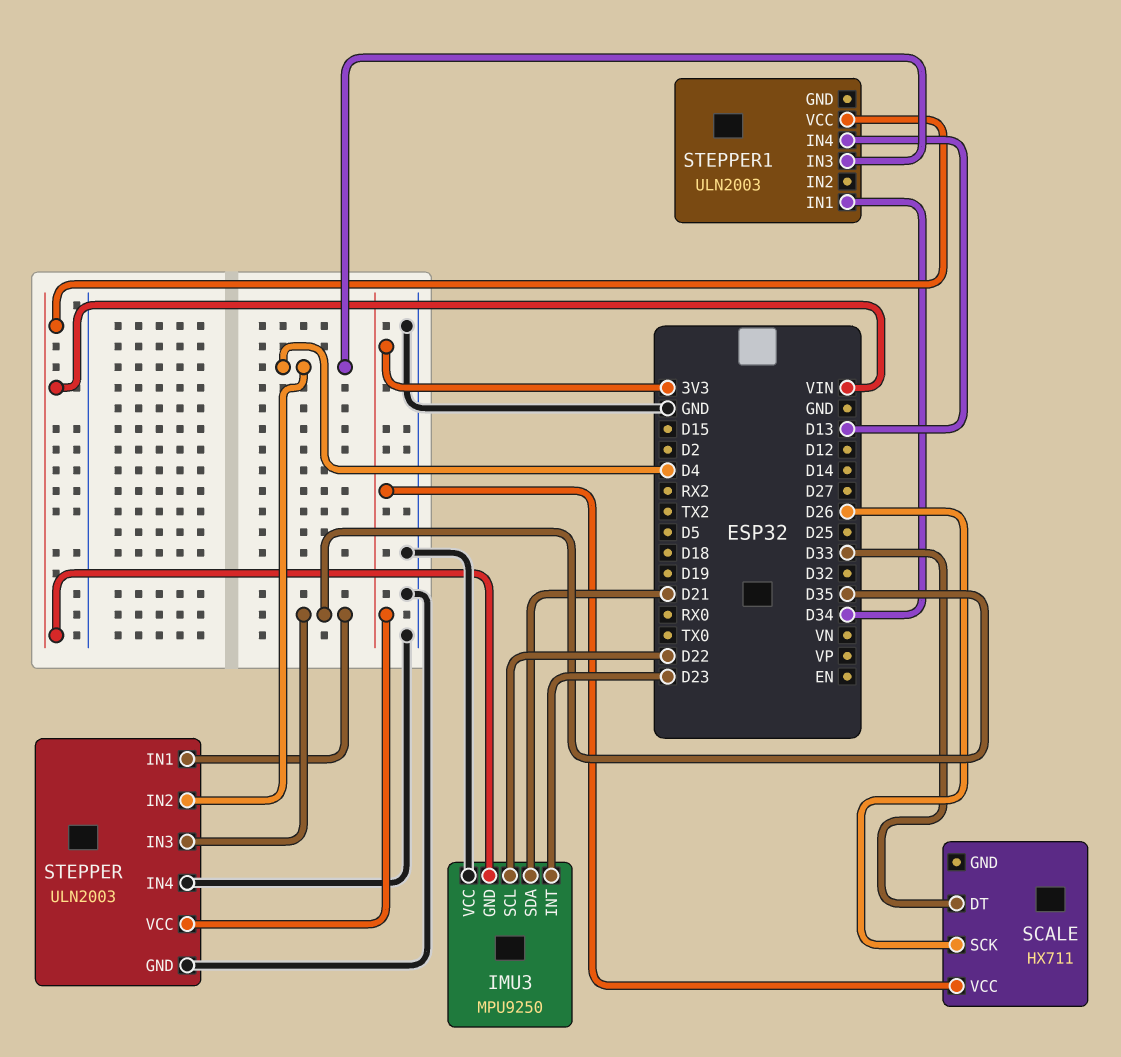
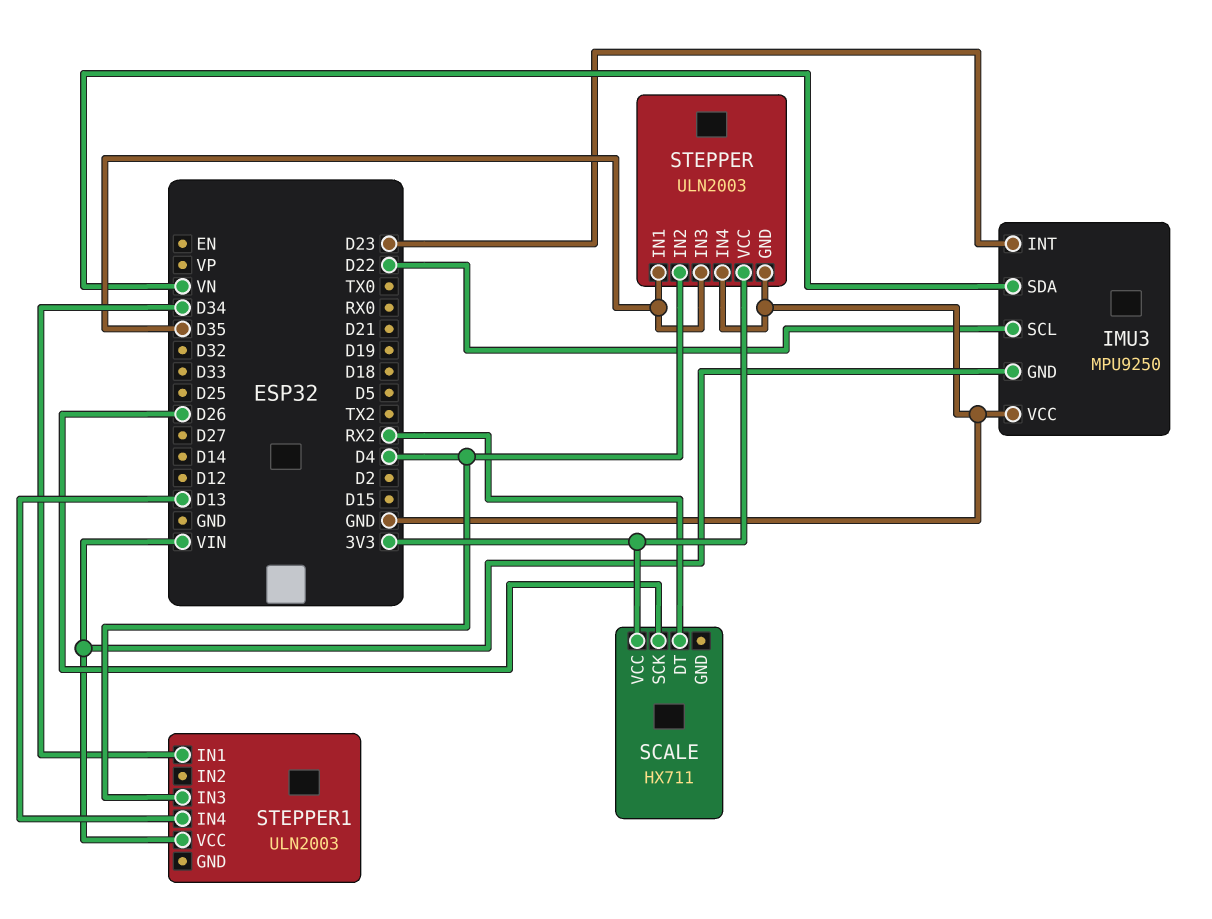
IMU3 pin SDA: D21 -> VN
SCALE pin DT: D33 -> RX2

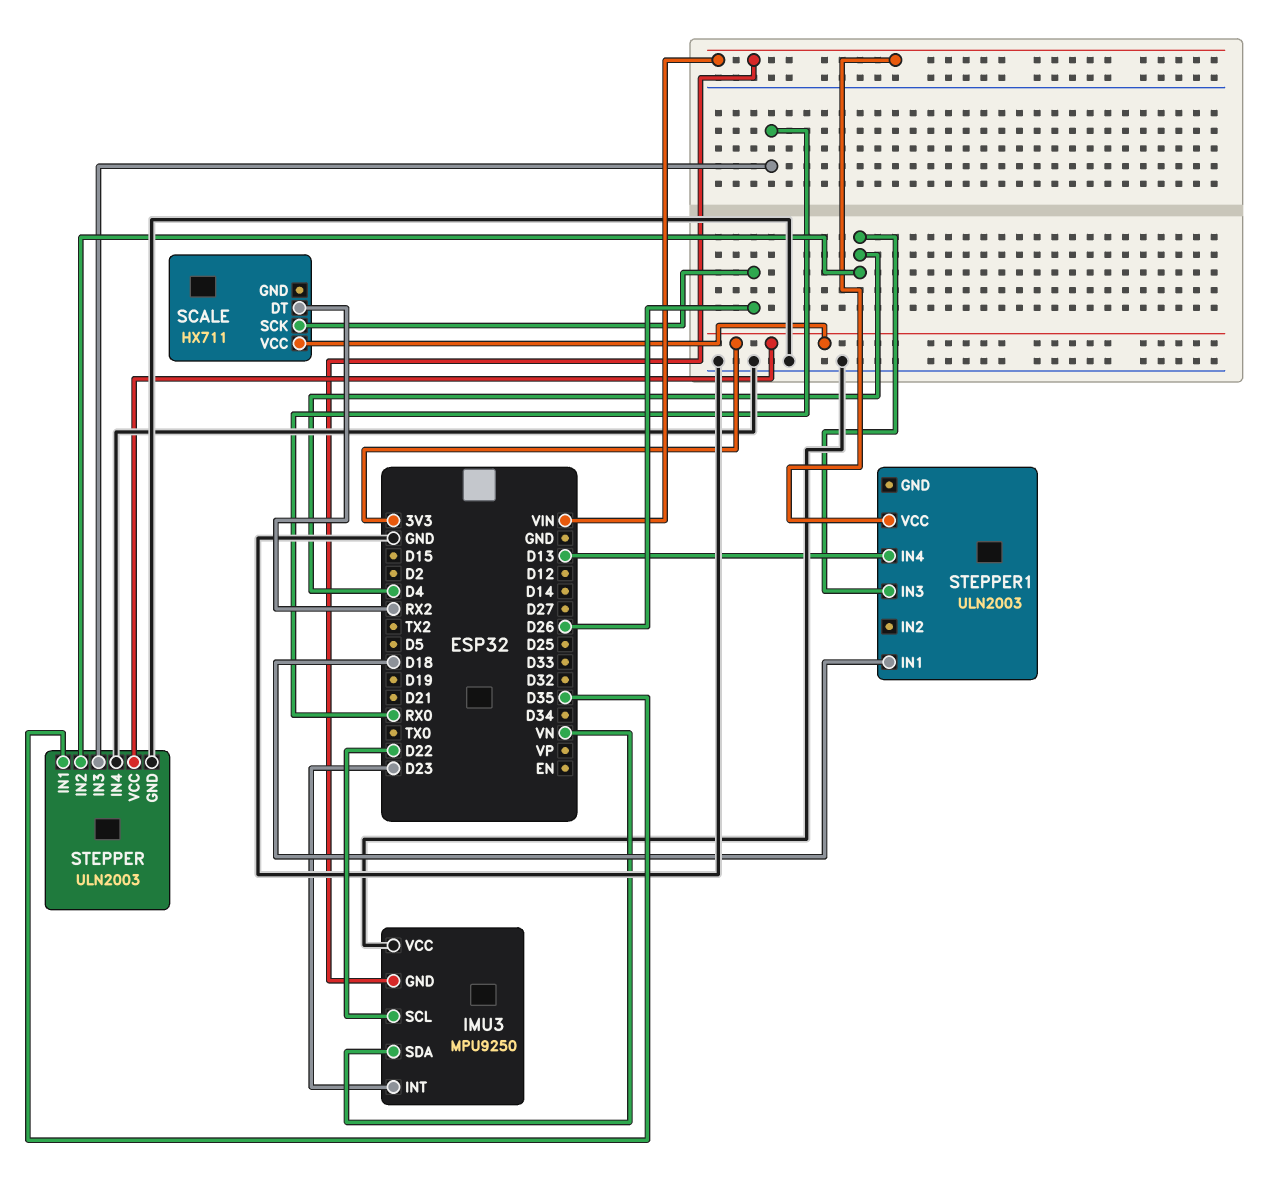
STEPPER pin IN3: D35 -> RX0
STEPPER1 pin IN1: D34 -> D18

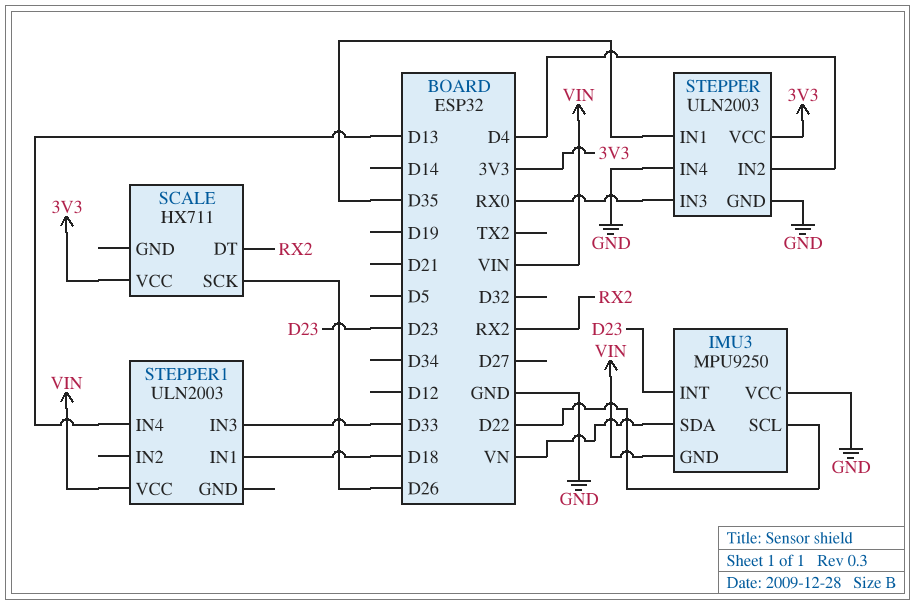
STEPPER1 pin IN3: D4 -> D33

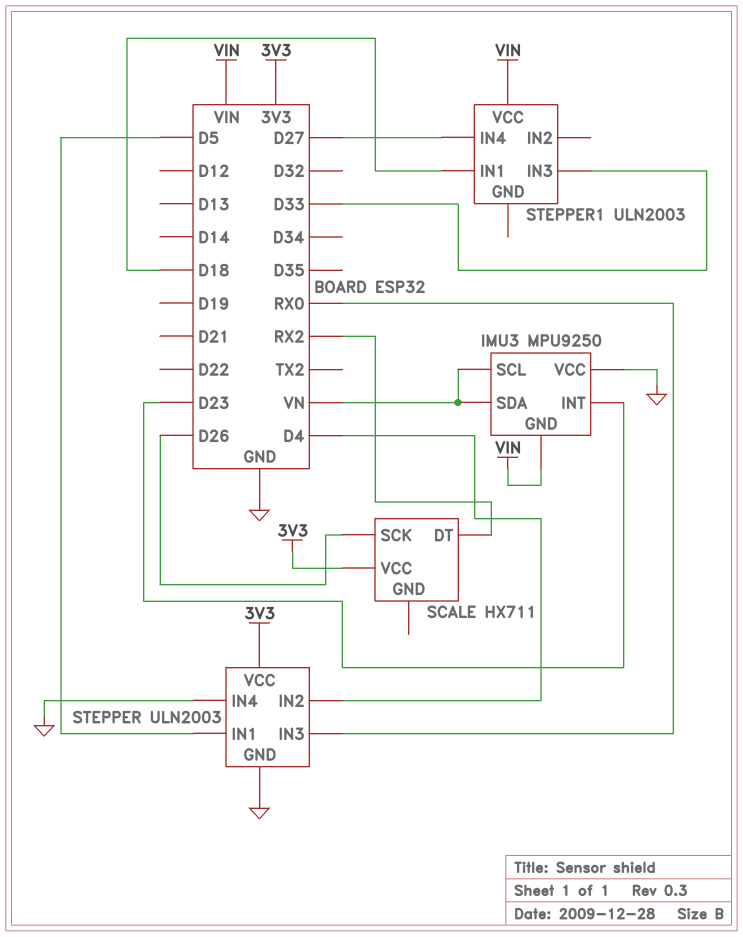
IMU3 pin SCL: D22 -> VN
STEPPER pin IN1: D35 -> D5
STEPPER1 pin IN4: D13 -> D27

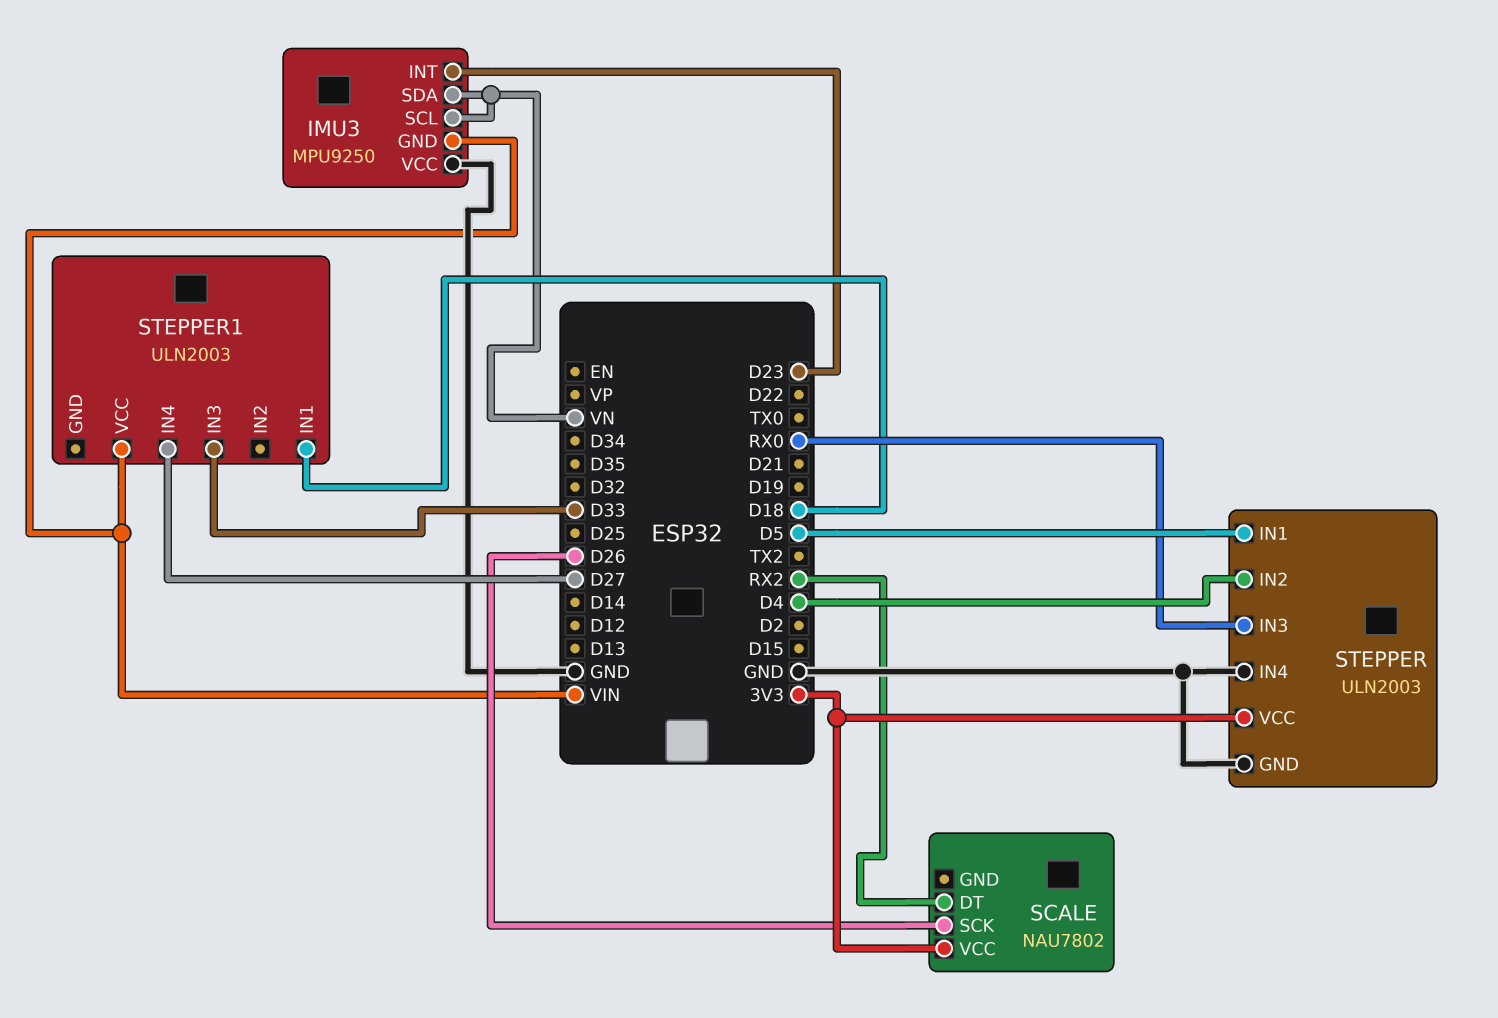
SCALE: HX711 -> NAU7802

